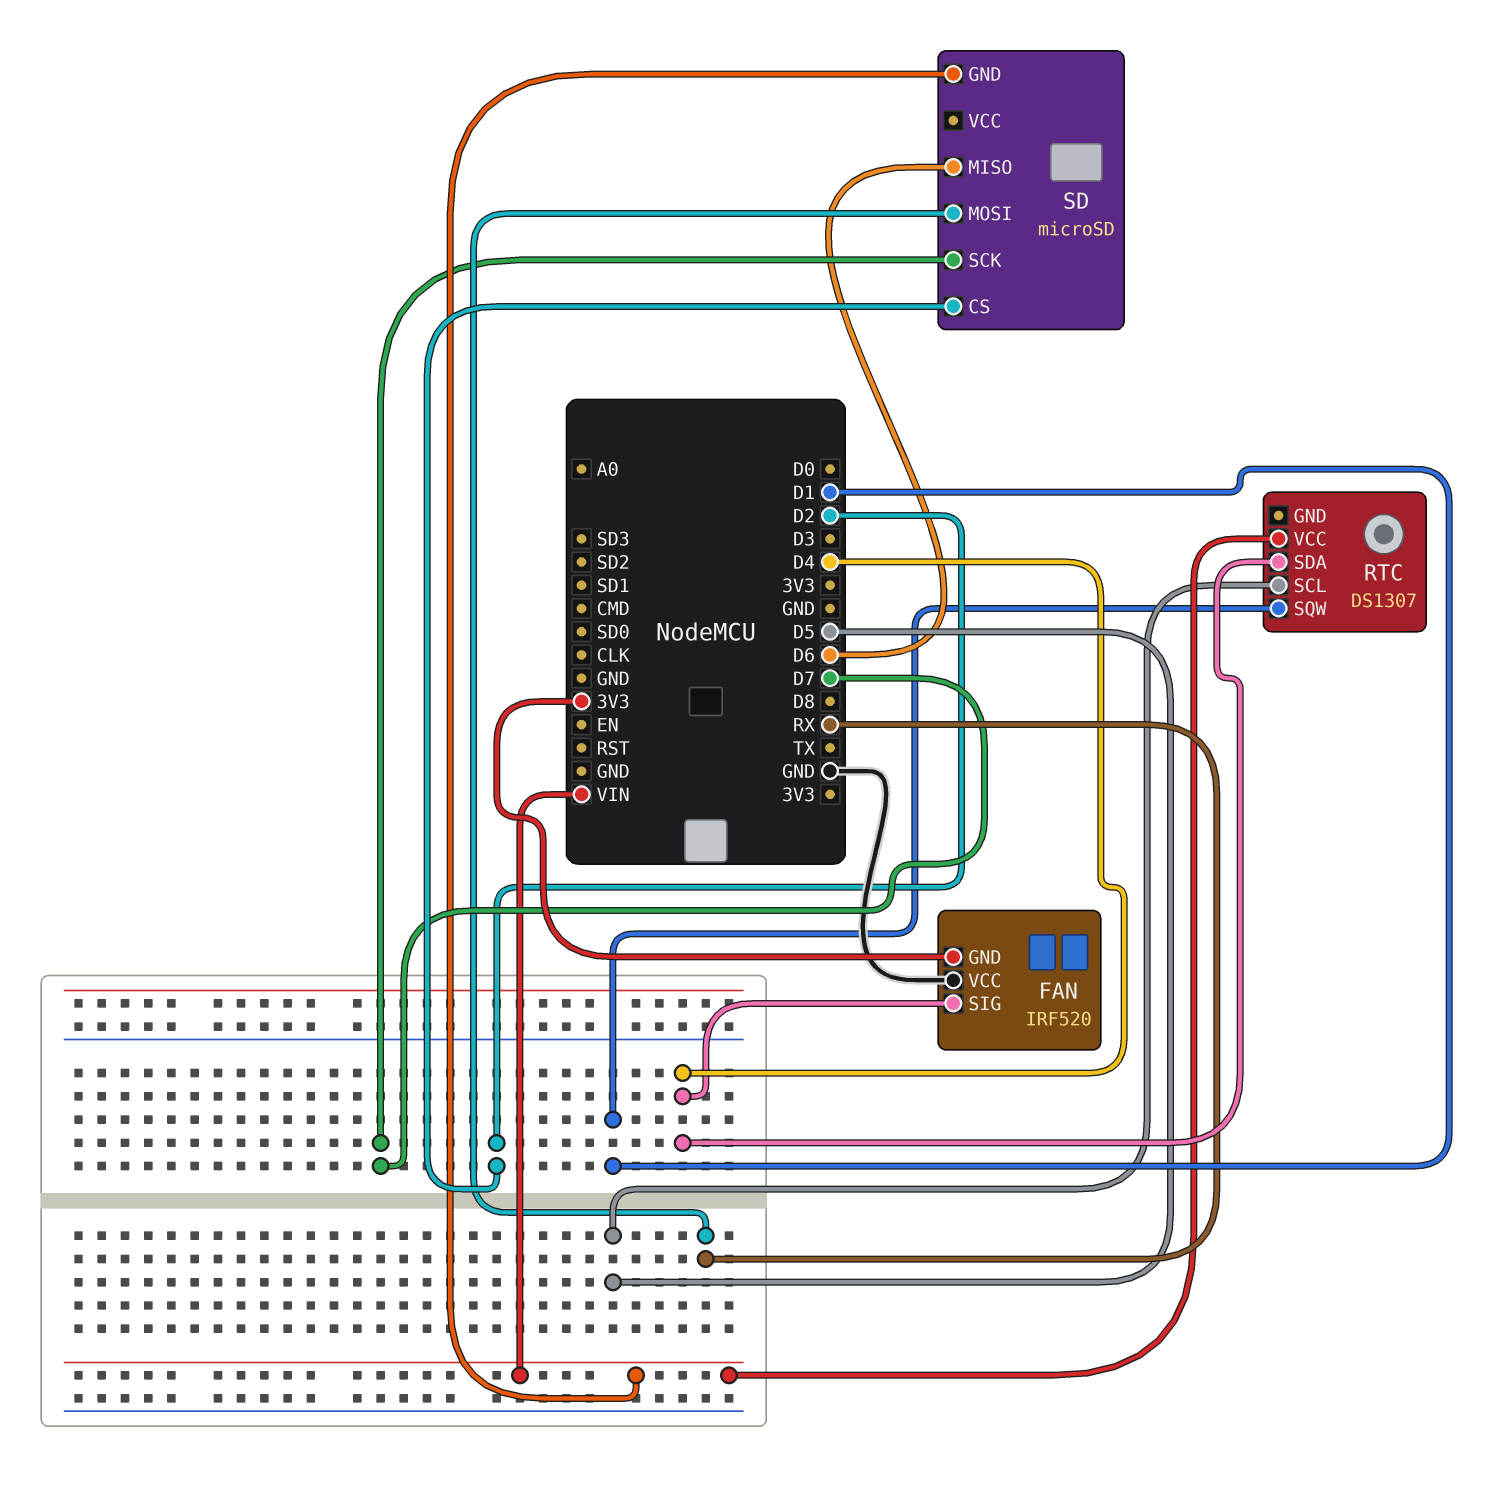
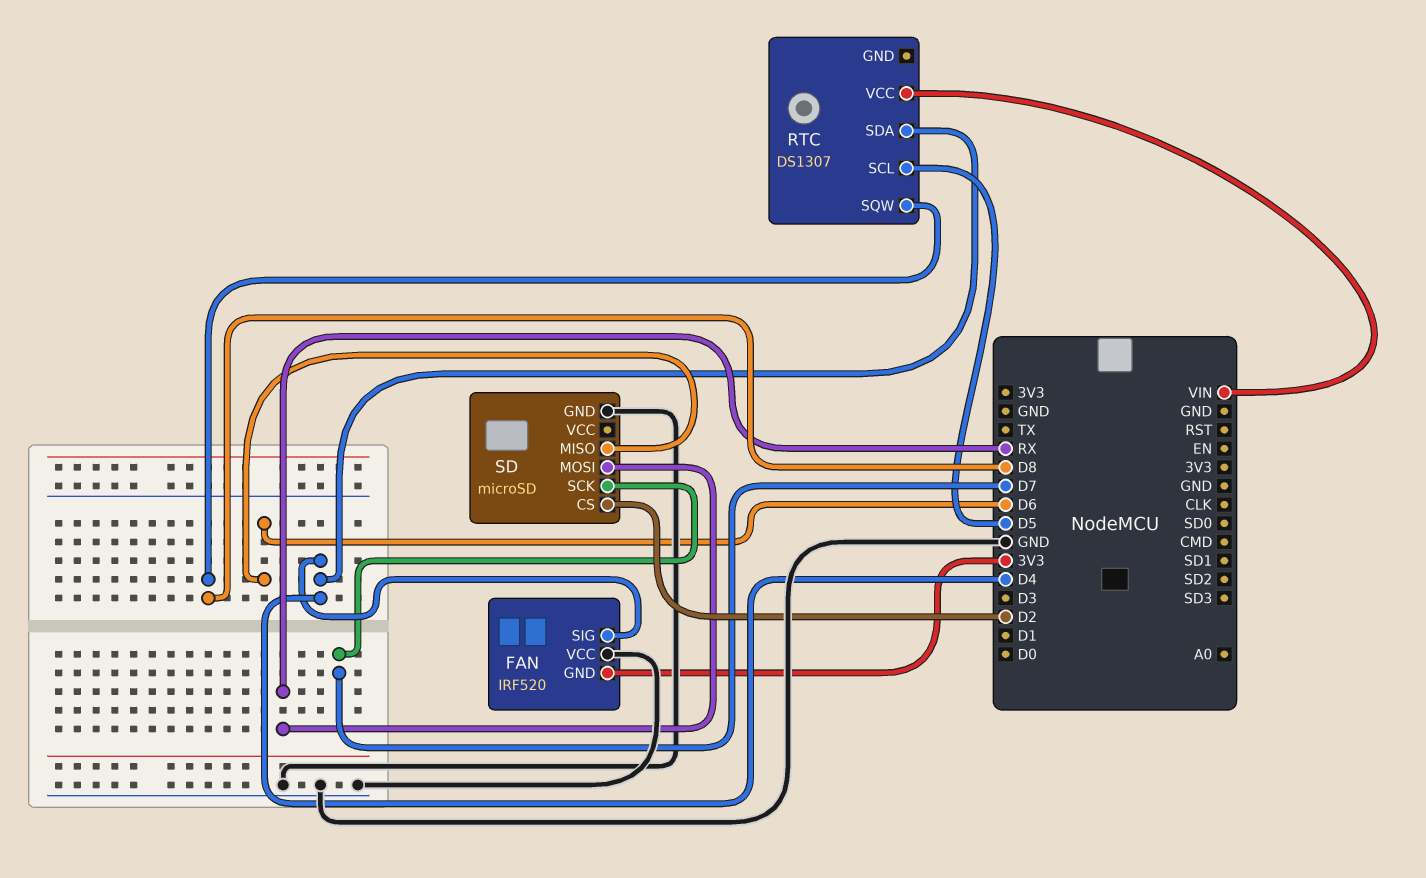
RTC pin SQW: D1 -> D8
SD pin GND: VIN -> GND

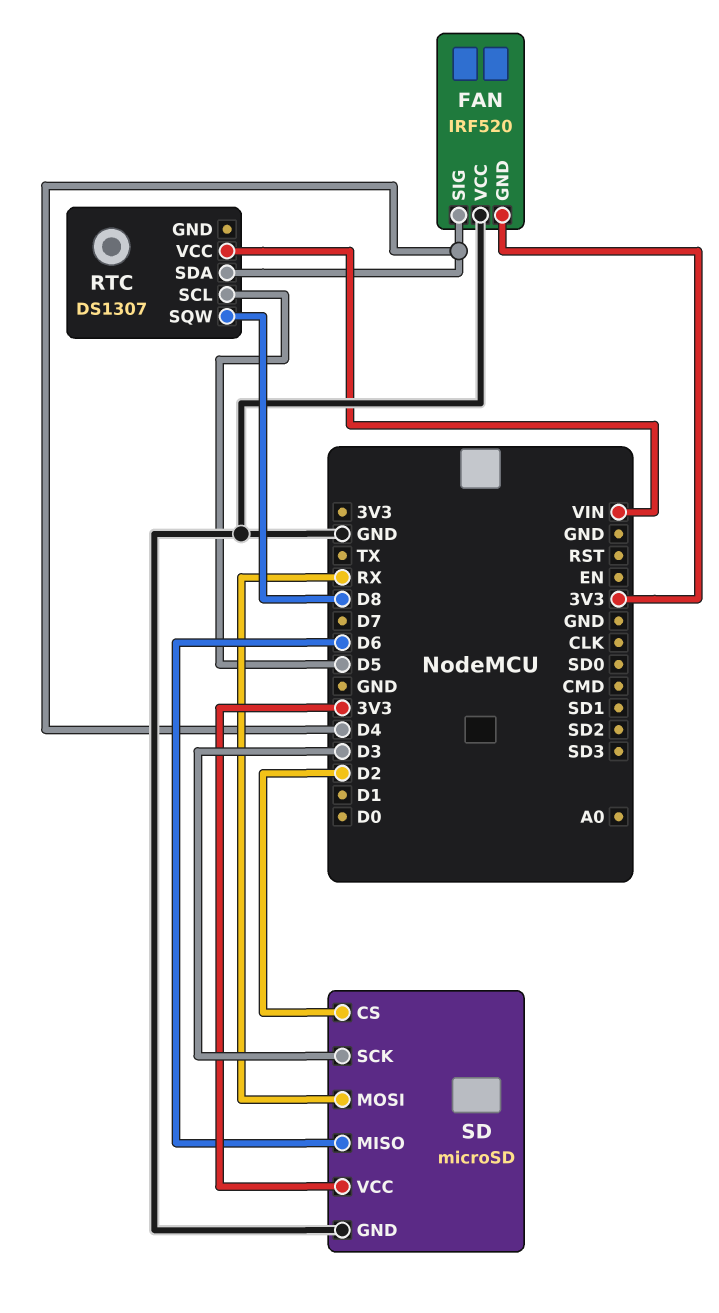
SD pin SCK: D7 -> D3
SD pin VCC: none -> 3V3

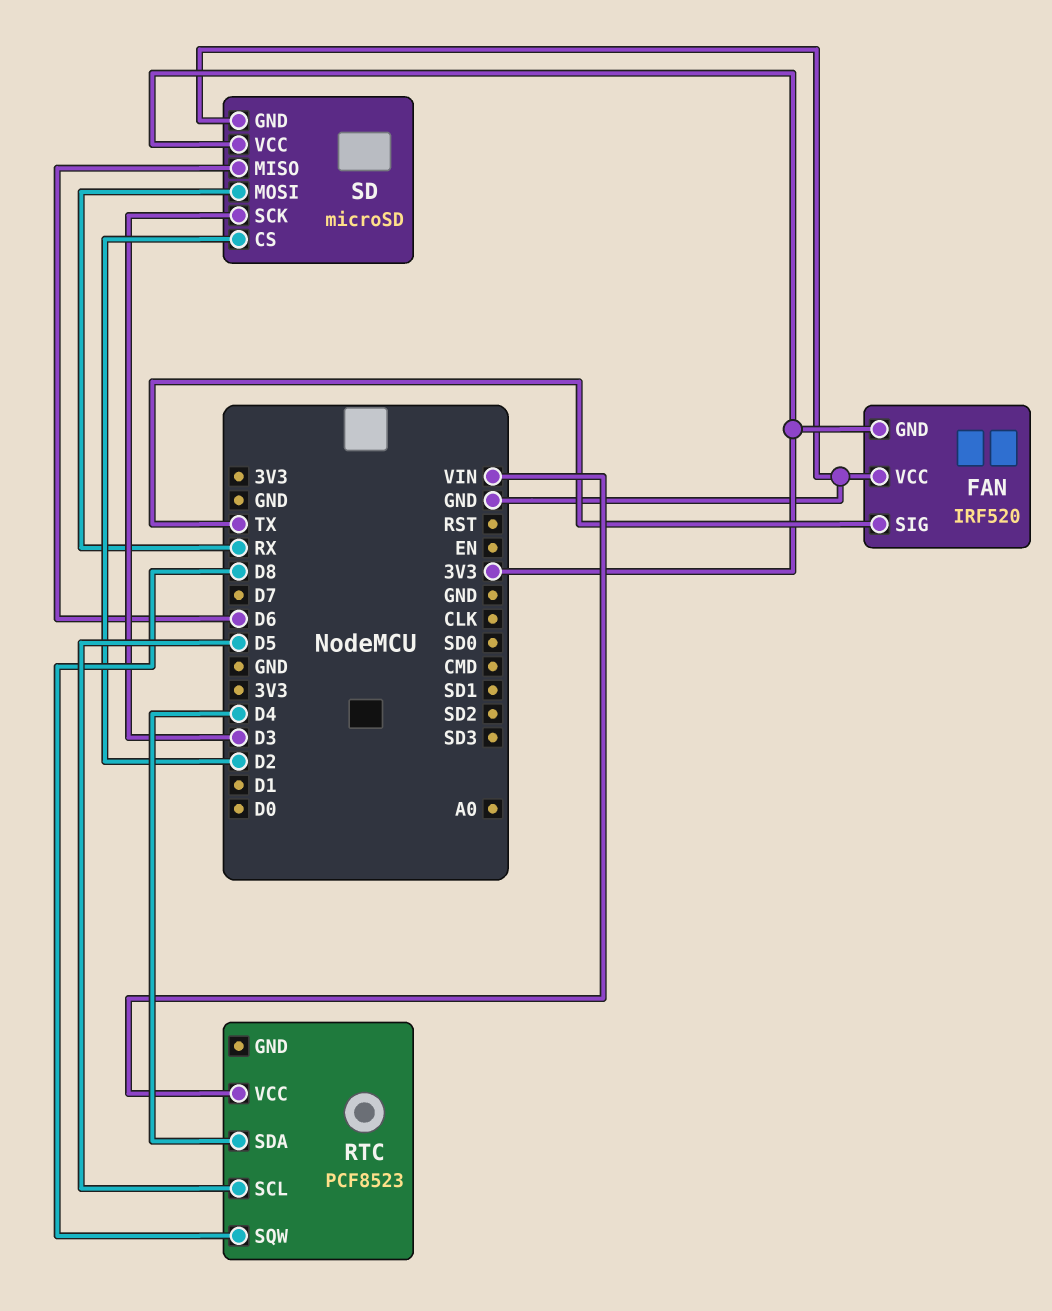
FAN pin SIG: D4 -> TX
RTC: DS1307 -> PCF8523

